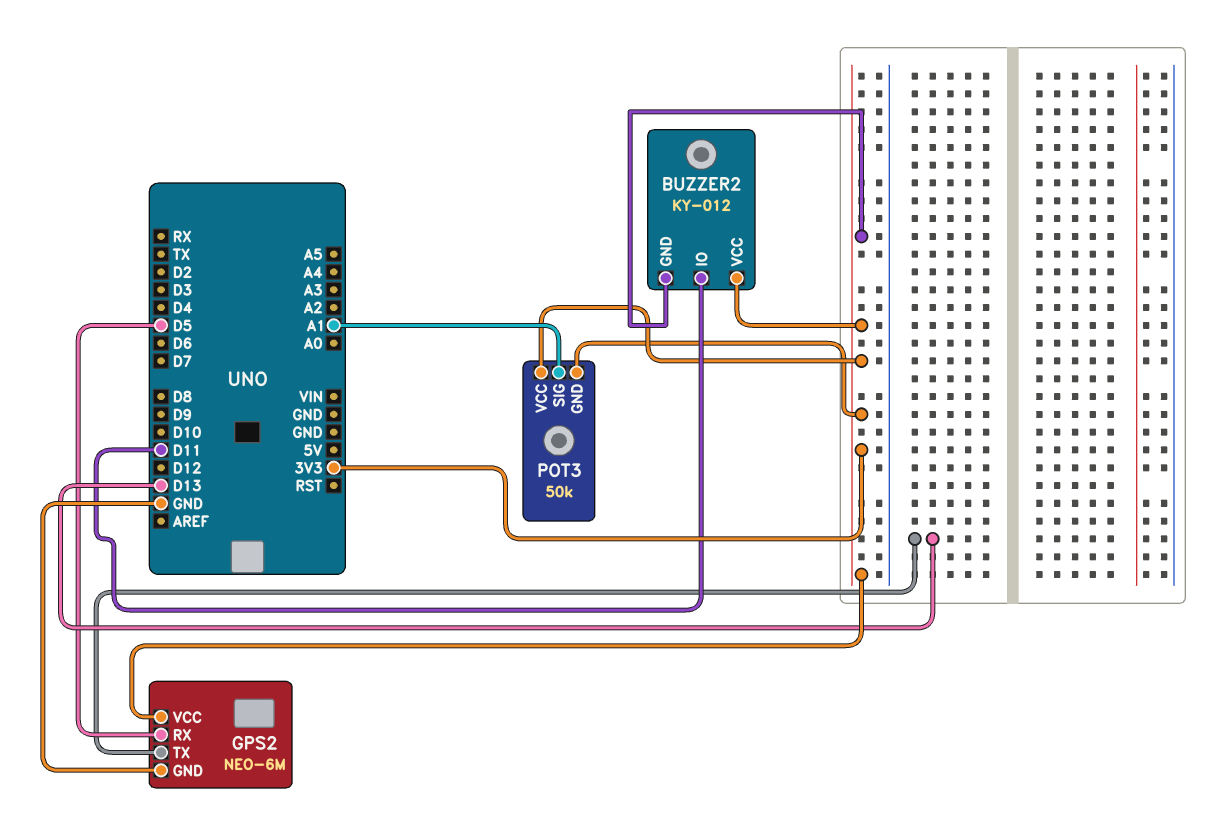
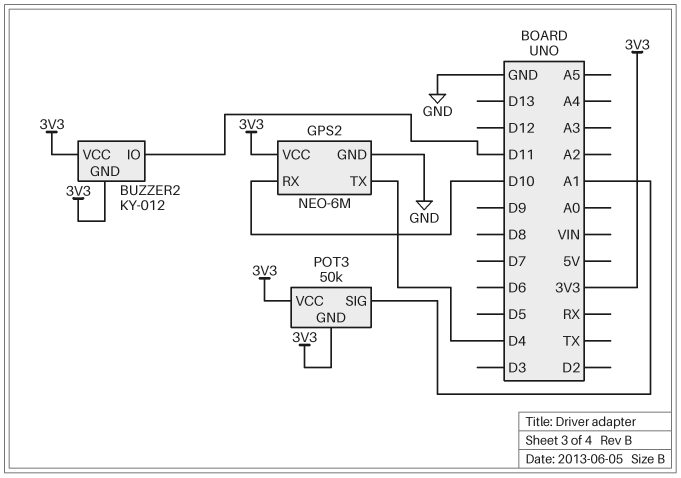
GPS2 pin RX: D5 -> D10
GPS2 pin TX: D13 -> D4

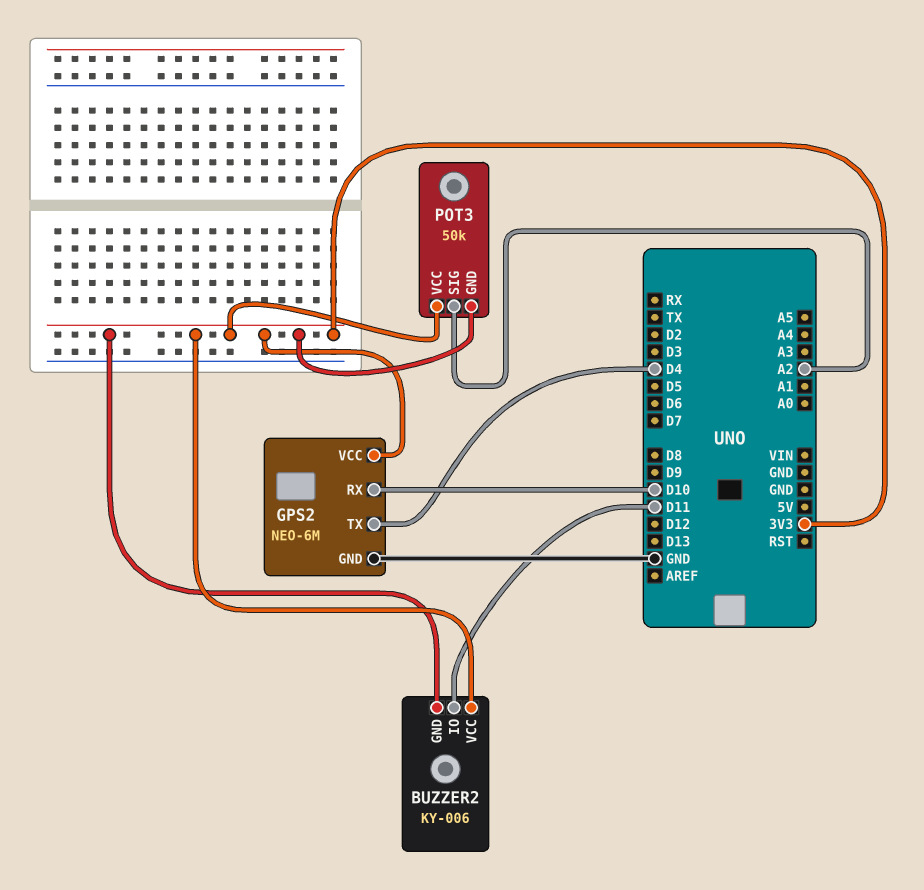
BUZZER2: KY-012 -> KY-006
POT3 pin SIG: A1 -> A2

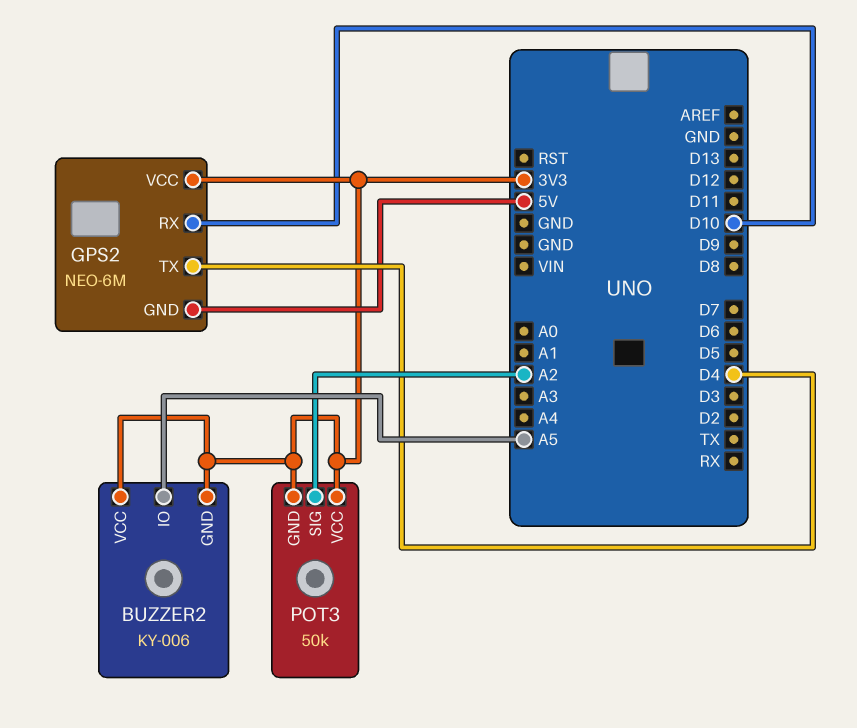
BUZZER2 pin IO: D11 -> A5
GPS2 pin GND: GND -> 5V

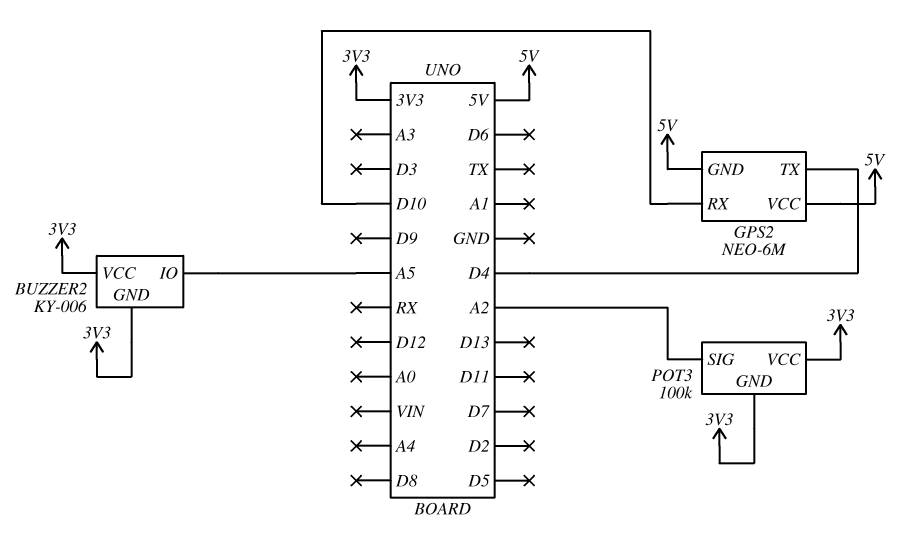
GPS2 pin VCC: 3V3 -> 5V
POT3: 50k -> 100k

